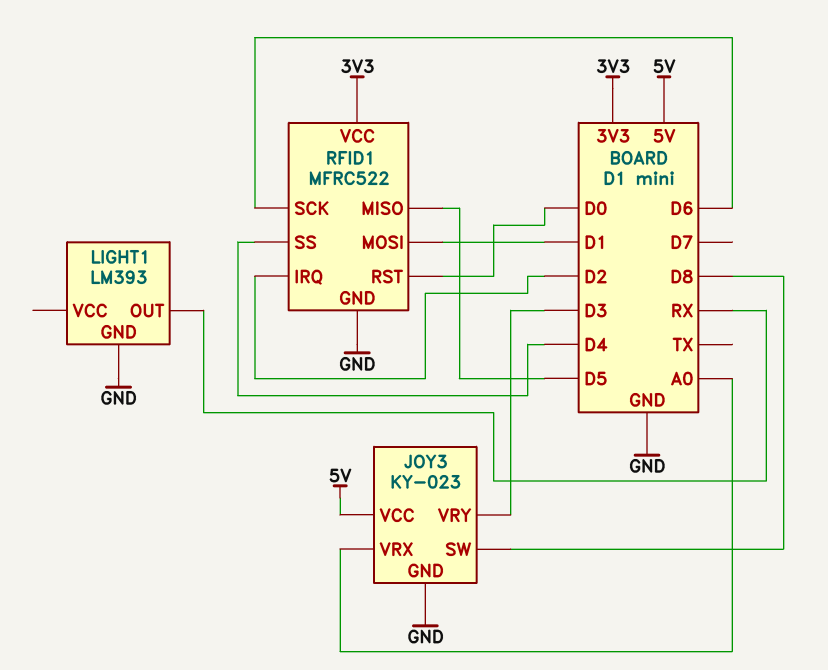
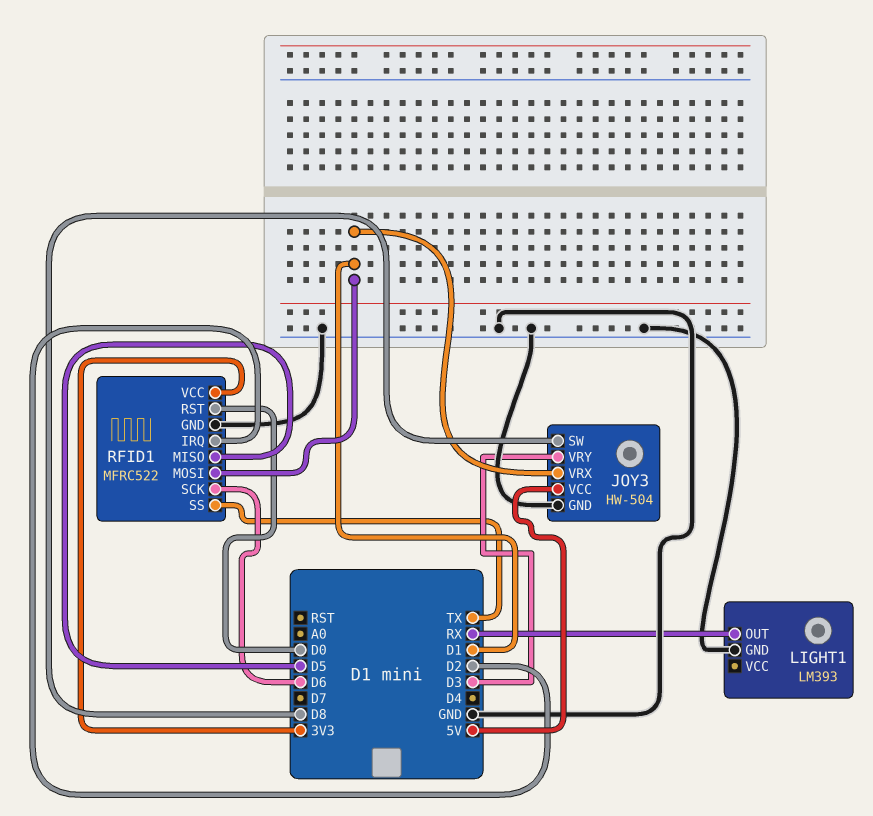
JOY3: KY-023 -> HW-504
JOY3 pin VRX: A0 -> D1
RFID1 pin SS: D4 -> TX

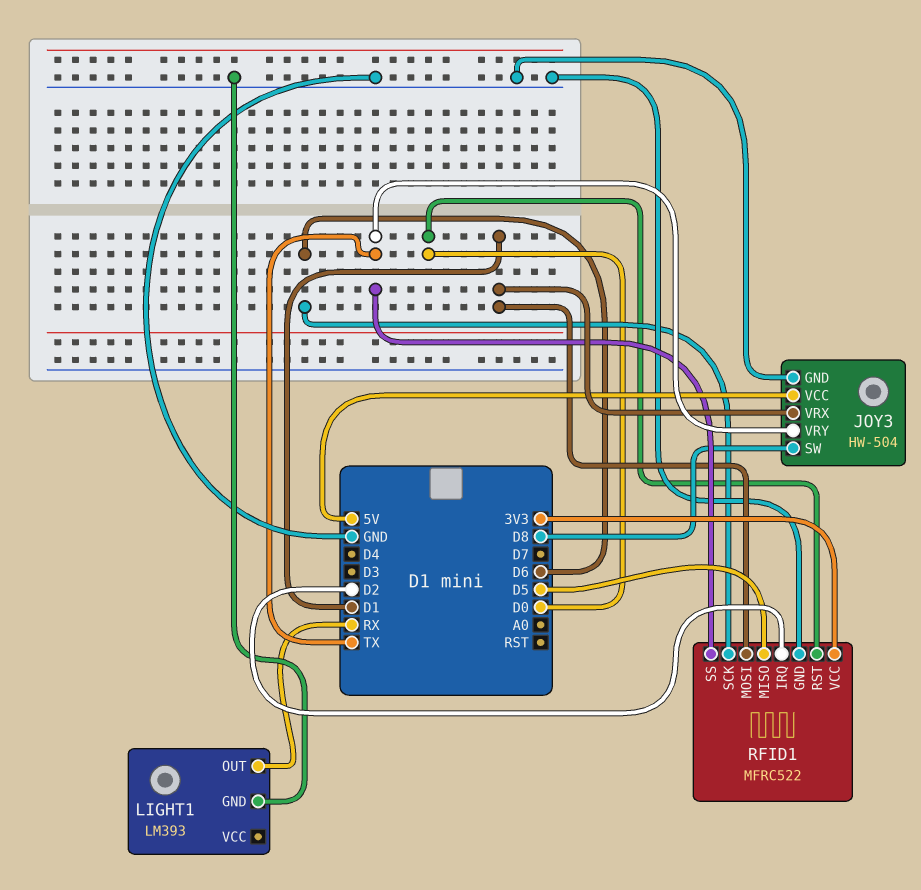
JOY3 pin VRY: D3 -> TX

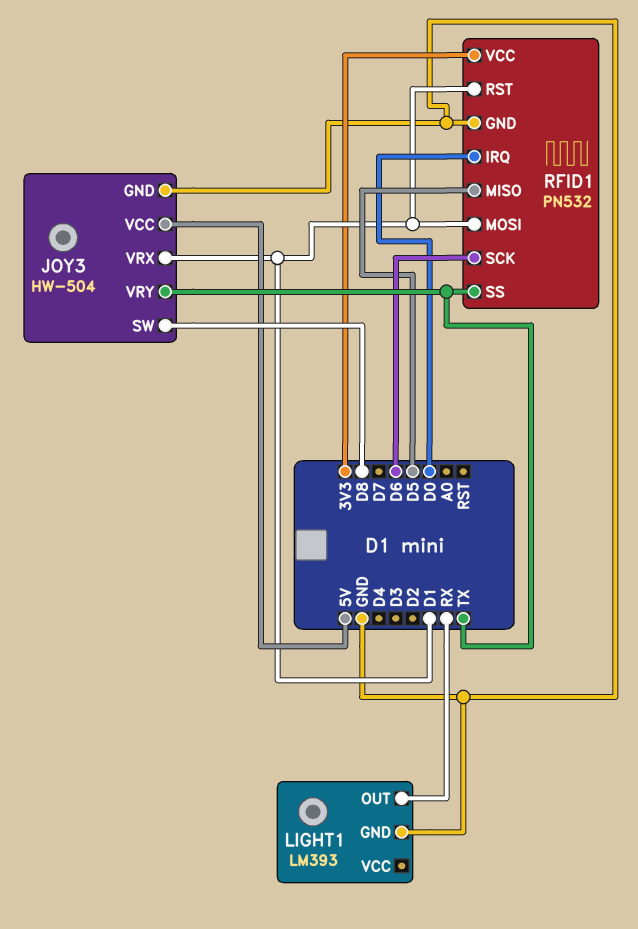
RFID1: MFRC522 -> PN532
RFID1 pin IRQ: D2 -> D0
RFID1 pin RST: D0 -> D1

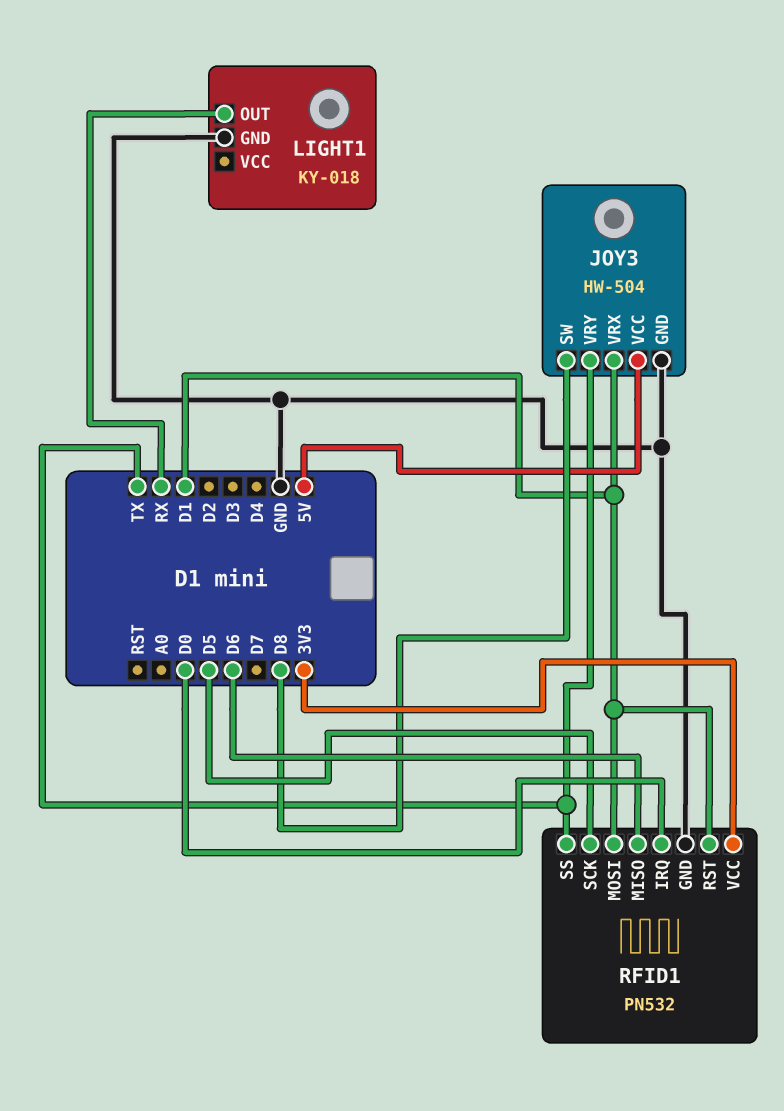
LIGHT1: LM393 -> KY-018
RFID1 pin MISO: D5 -> D6
RFID1 pin SCK: D6 -> D5

